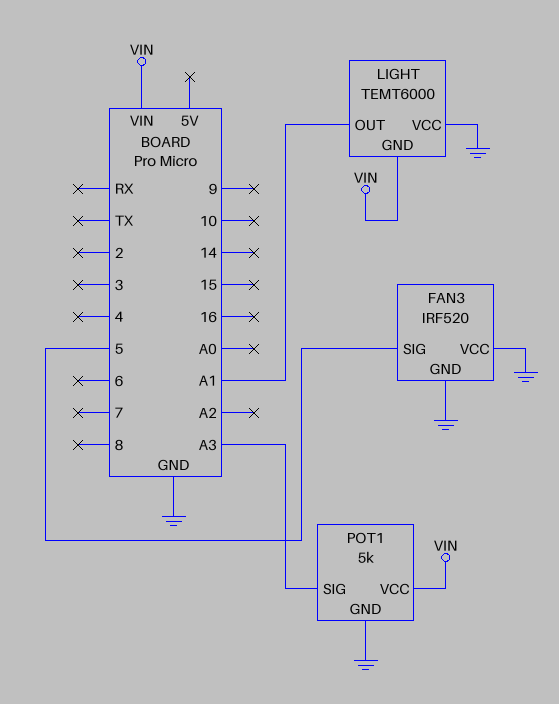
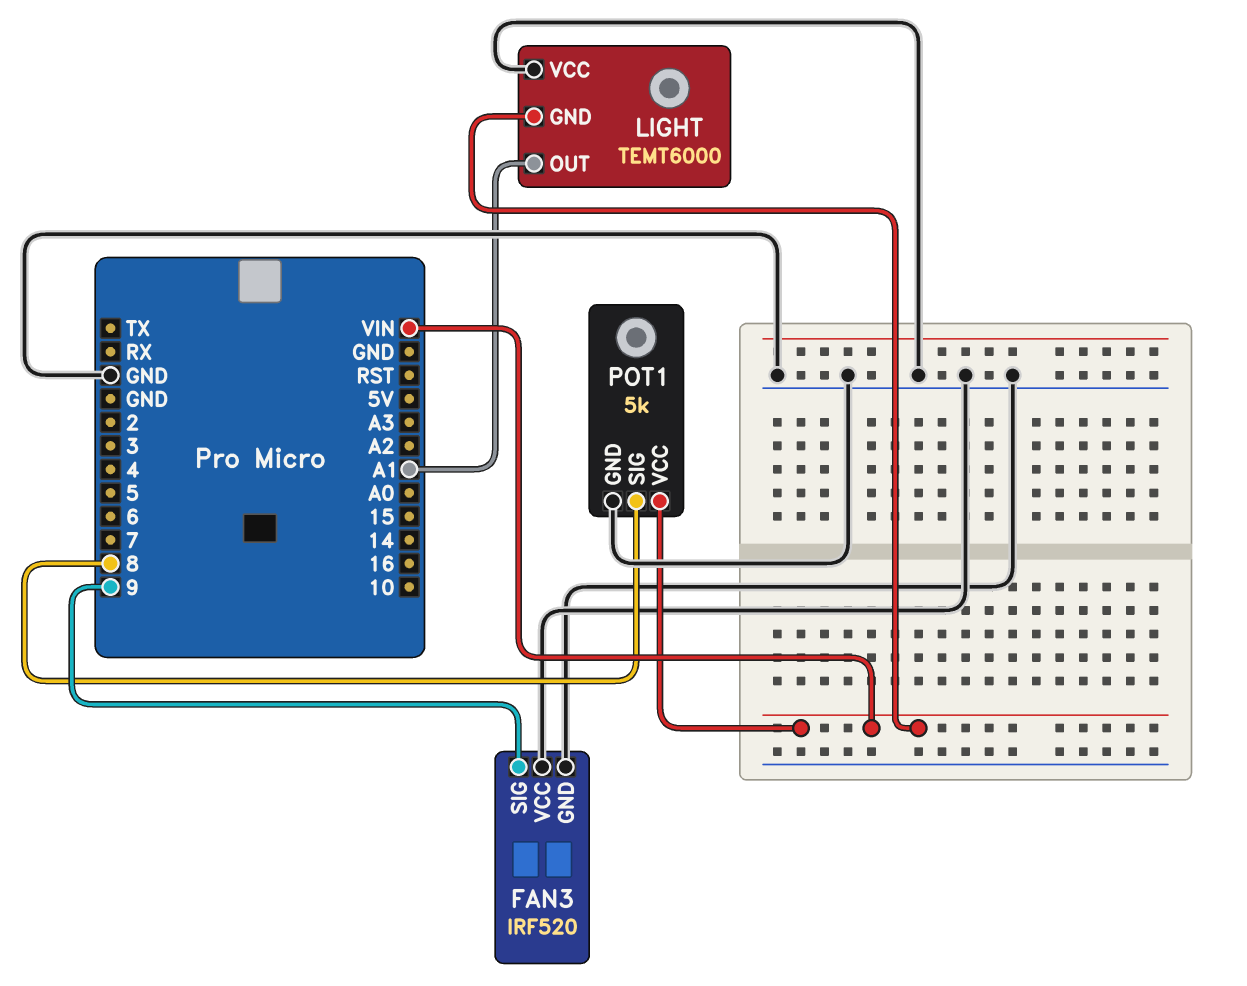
FAN3 pin SIG: 5 -> 9
POT1 pin SIG: A3 -> 8

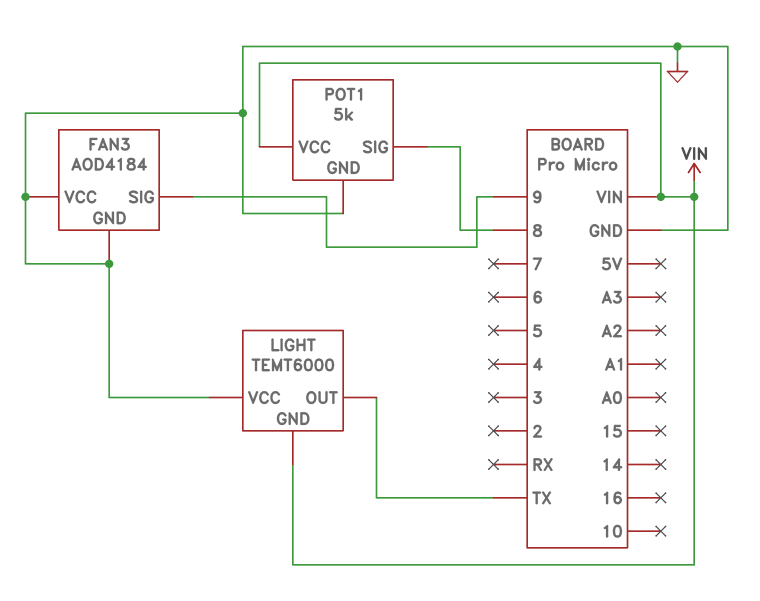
FAN3: IRF520 -> AOD4184
LIGHT pin OUT: A1 -> TX

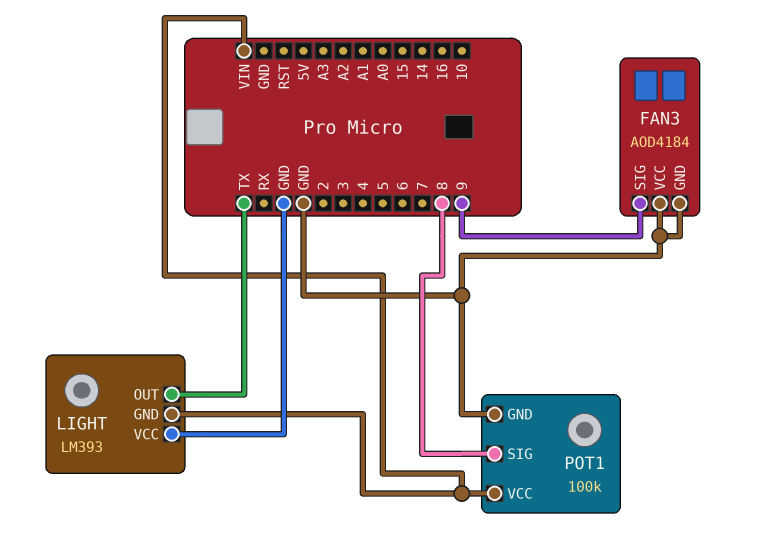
LIGHT: TEMT6000 -> LM393
POT1: 5k -> 100k

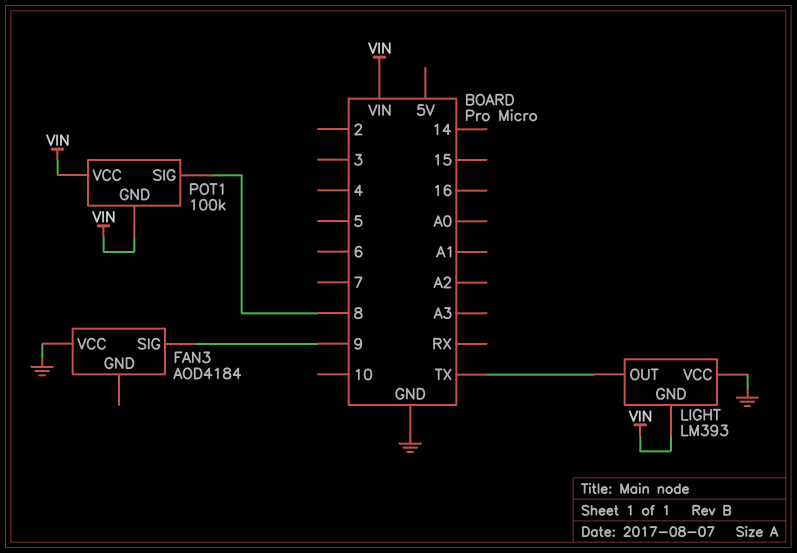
FAN3 pin GND: GND -> none
POT1 pin GND: GND -> VIN

